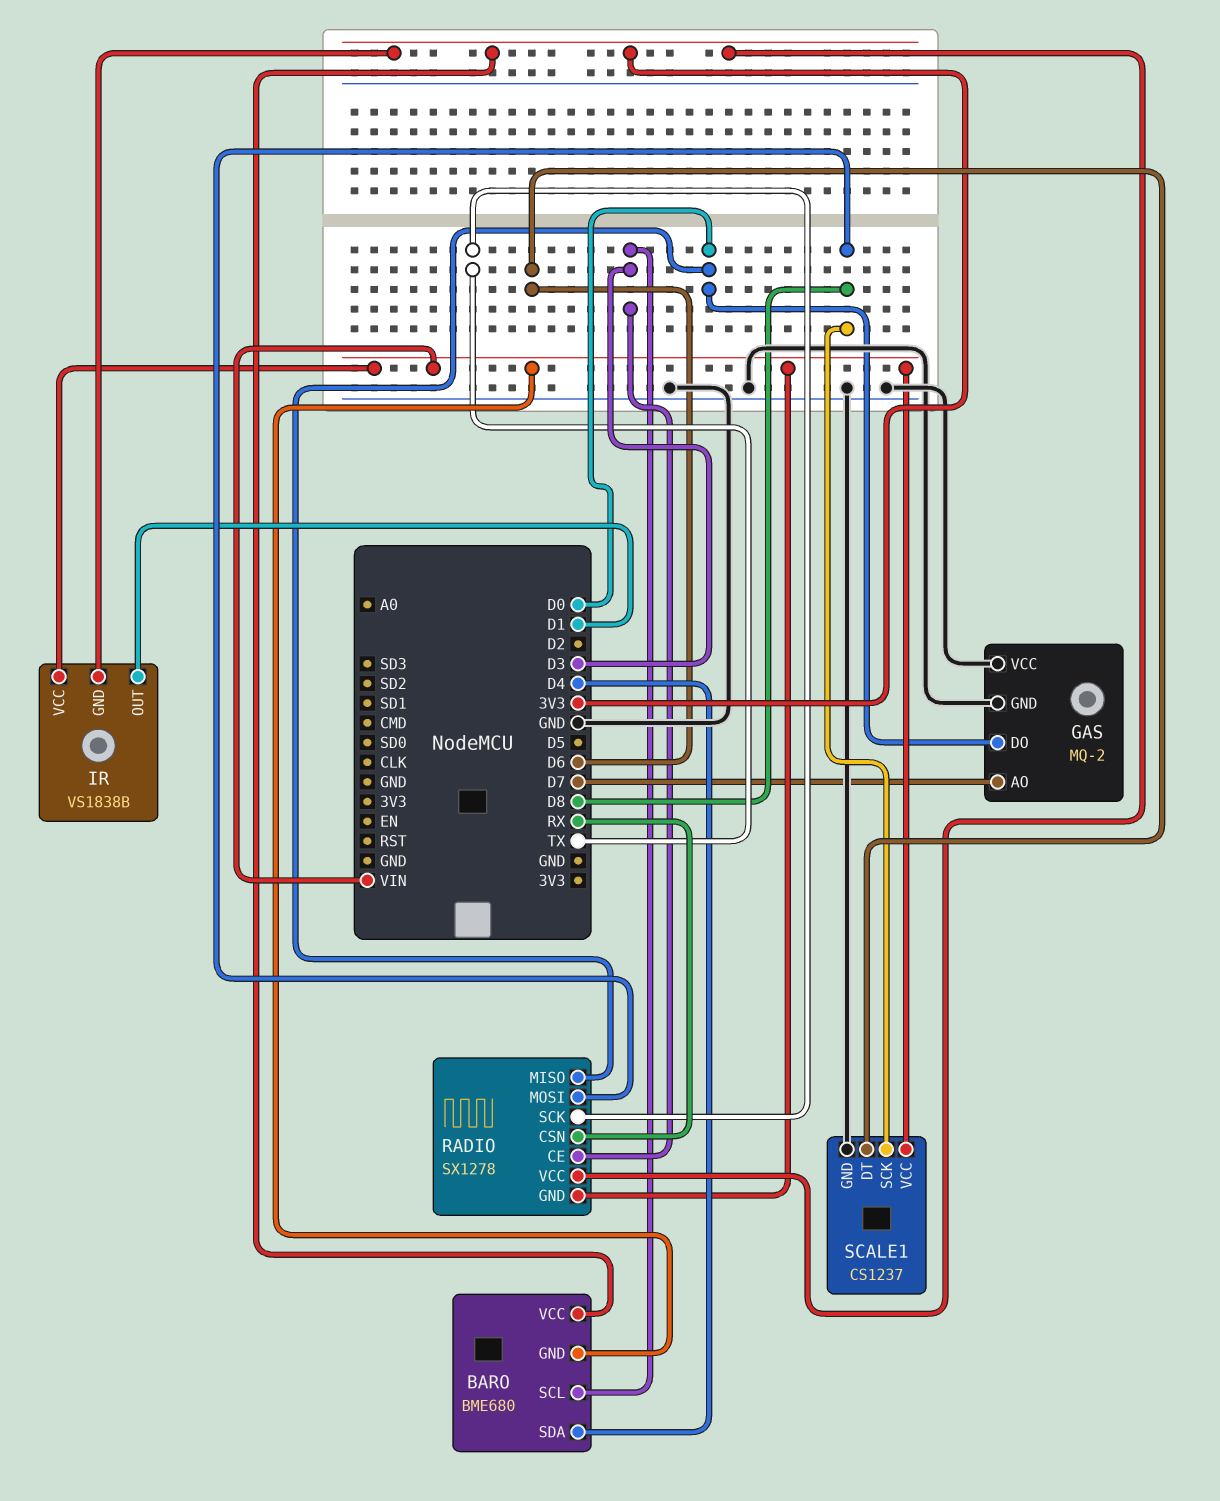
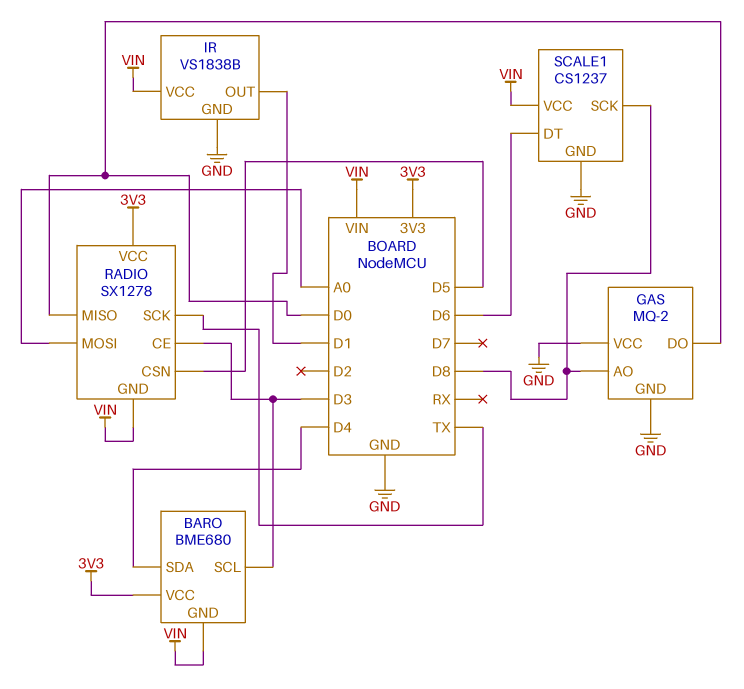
GAS pin AO: D7 -> D8
IR pin GND: 3V3 -> GND
RADIO pin CSN: RX -> D5
RADIO pin MOSI: D8 -> A0

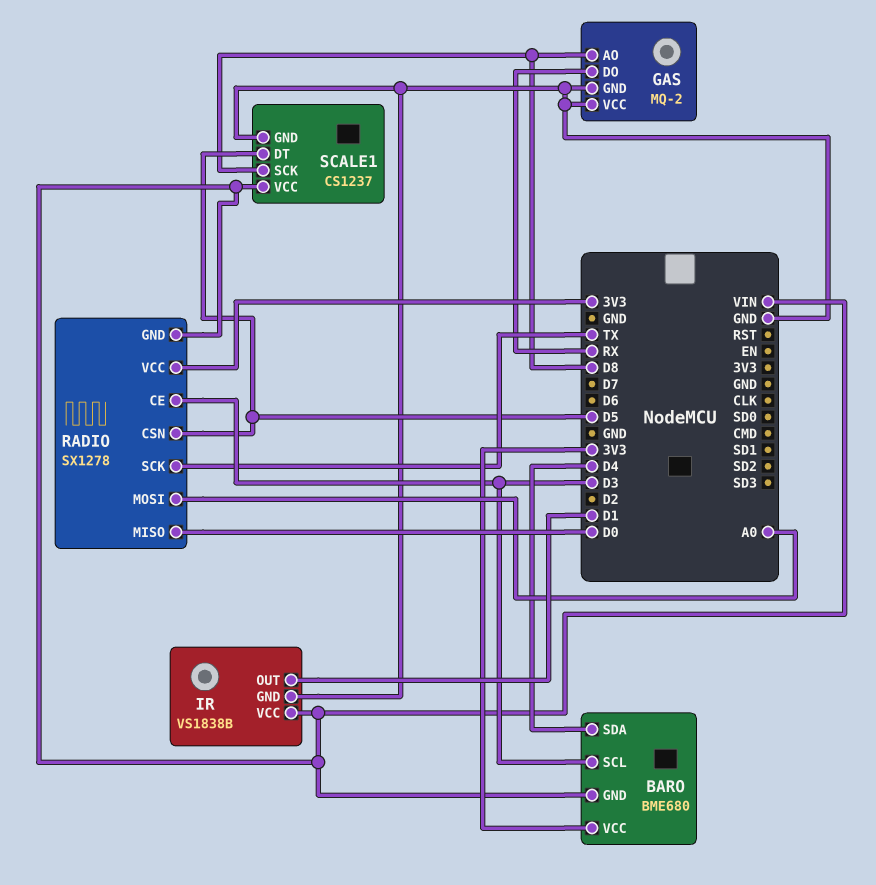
GAS pin DO: D0 -> RX
SCALE1 pin DT: D6 -> D5

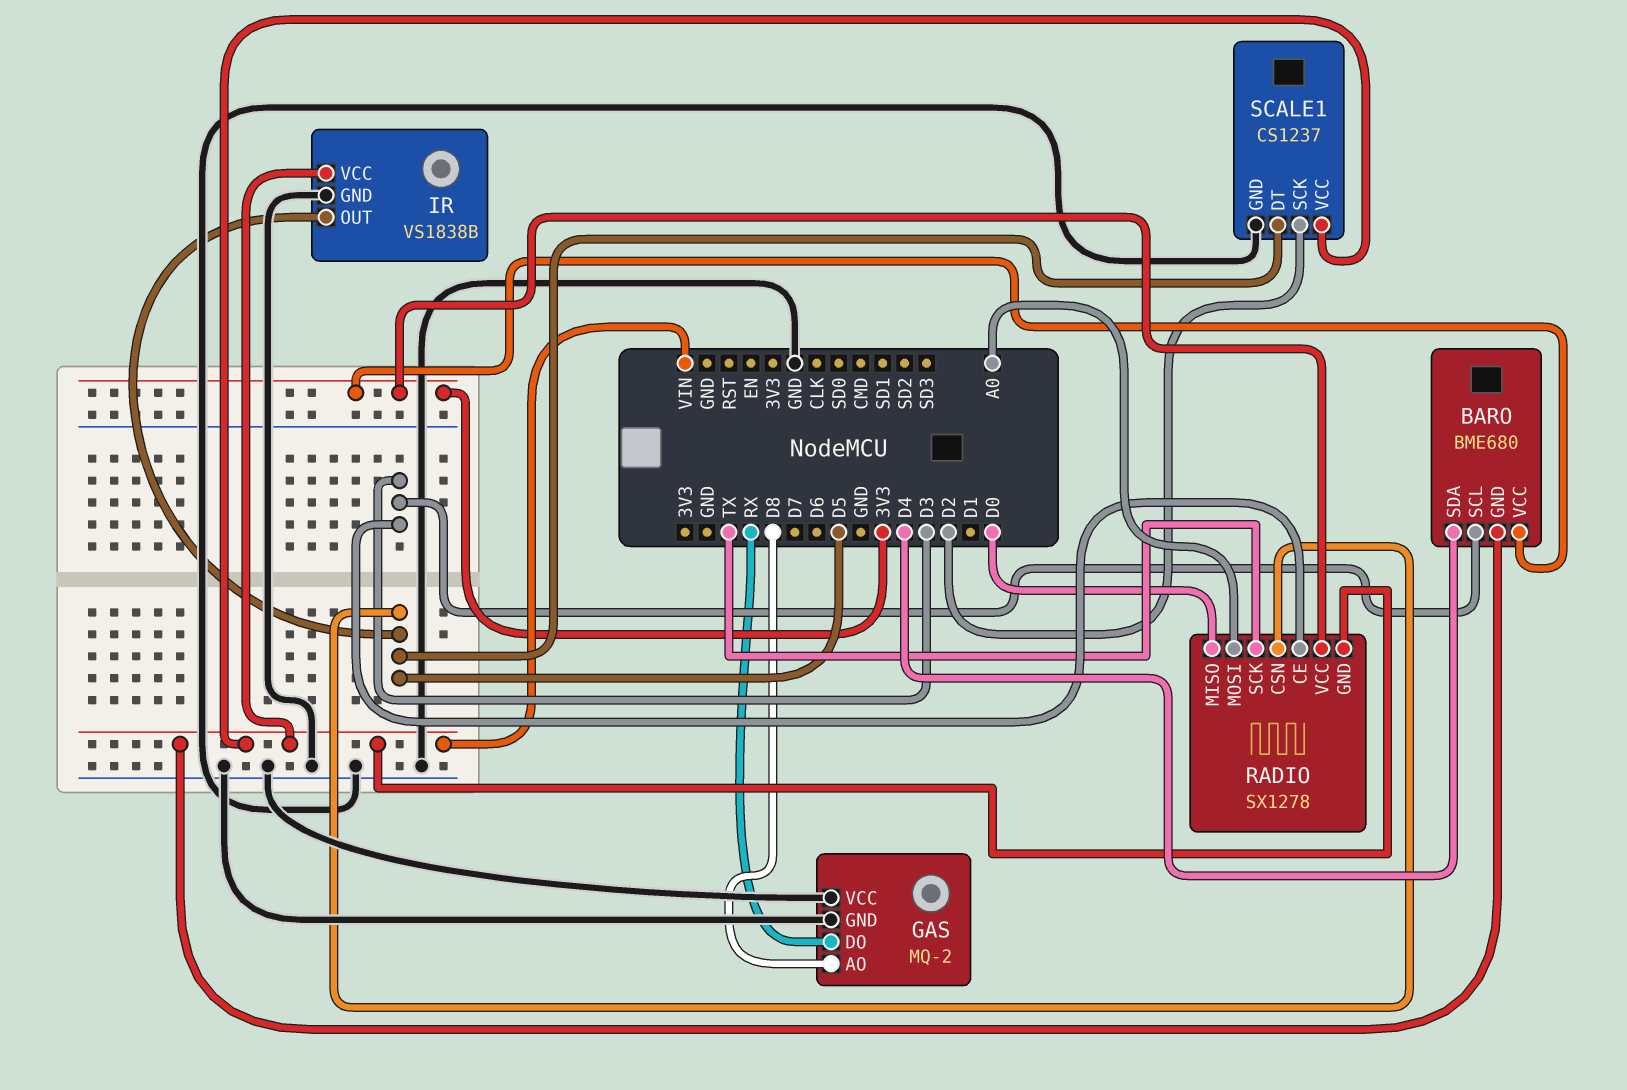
IR pin OUT: D1 -> D5
SCALE1 pin SCK: D8 -> D2

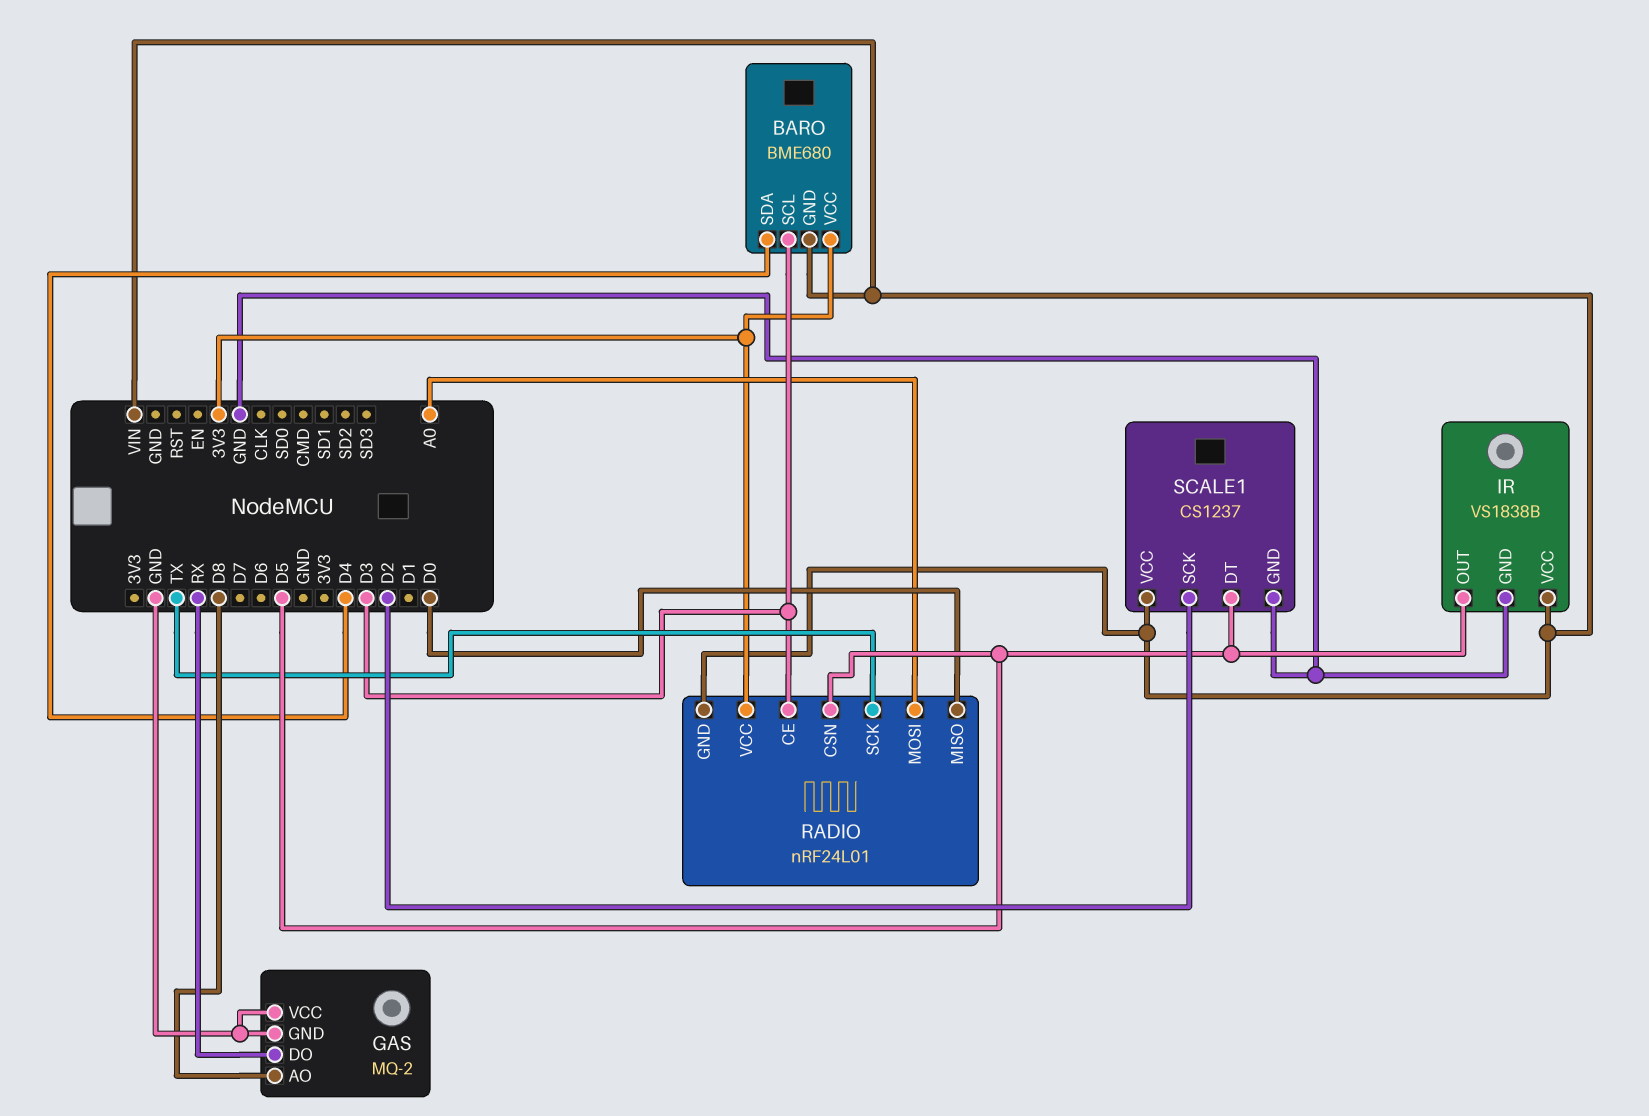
RADIO: SX1278 -> nRF24L01

